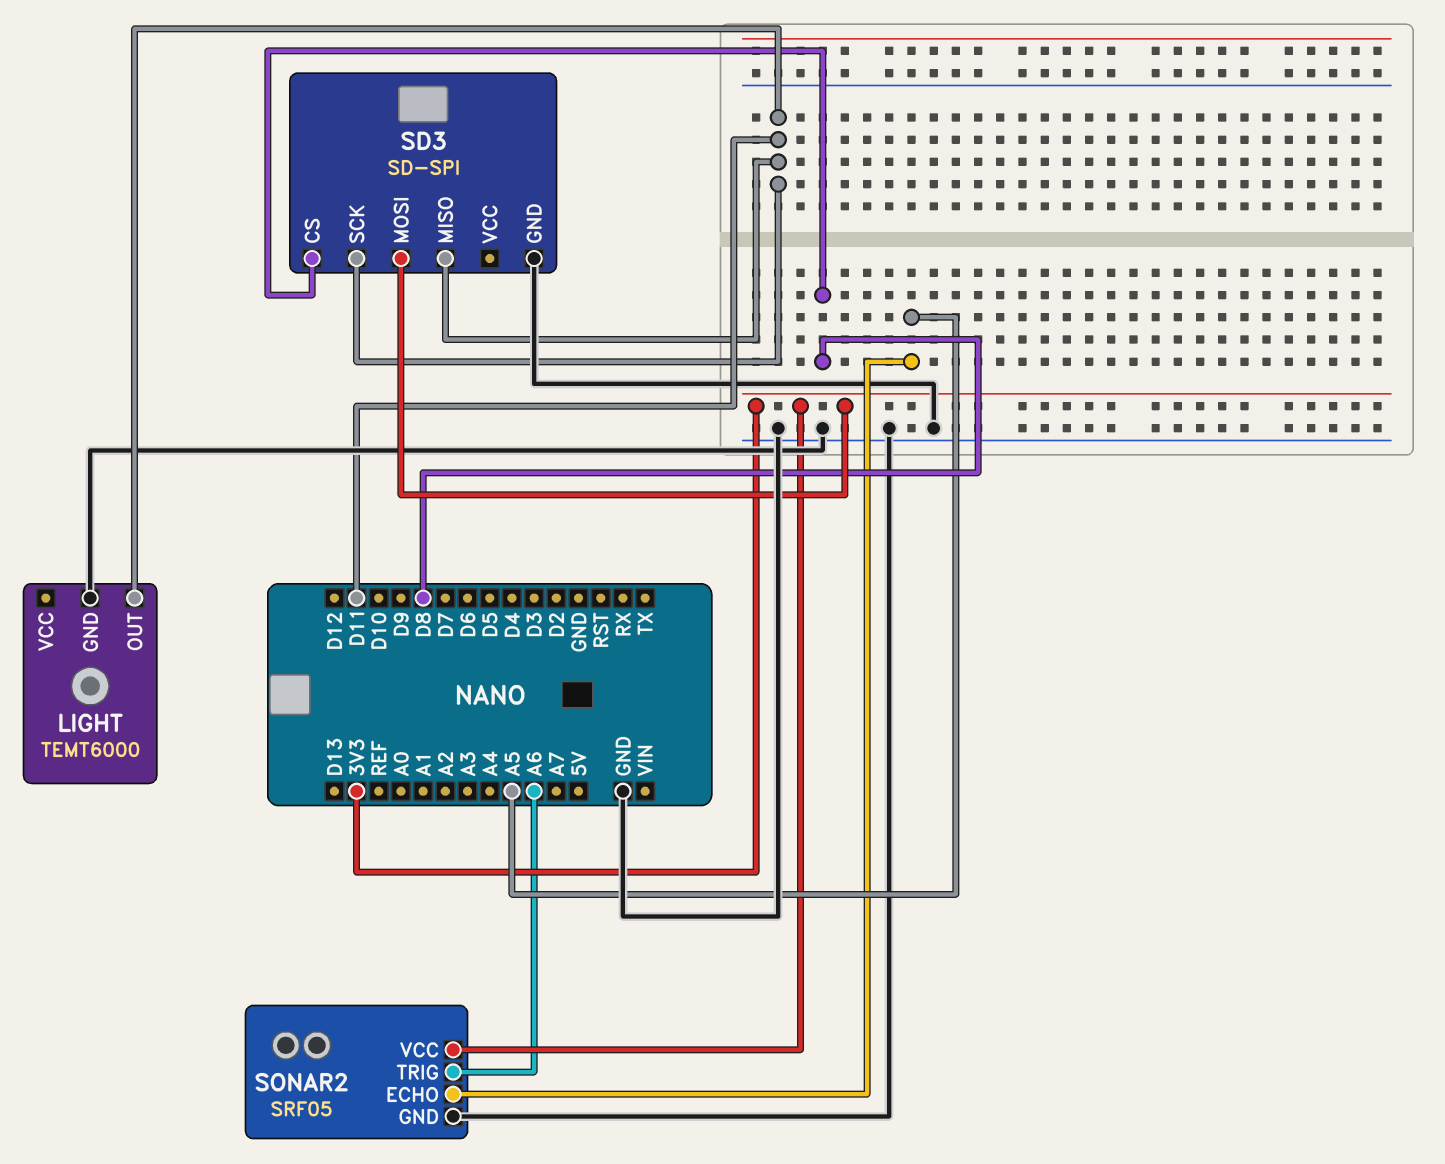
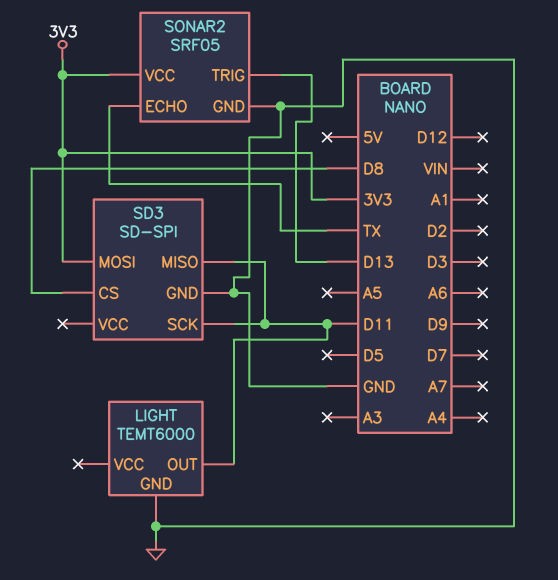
SONAR2 pin ECHO: A5 -> TX
SONAR2 pin TRIG: A6 -> D13

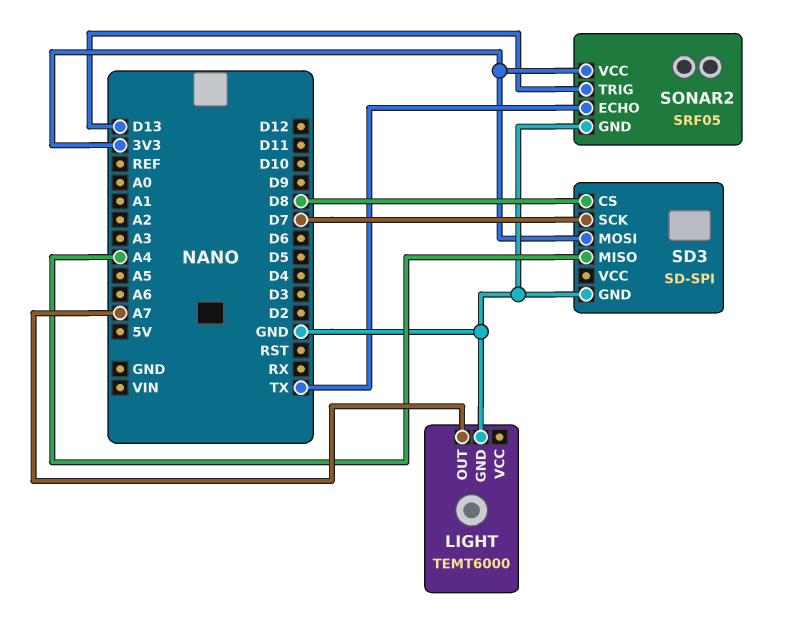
LIGHT pin OUT: D11 -> A7
SD3 pin MISO: D11 -> A4
SD3 pin SCK: D11 -> D7

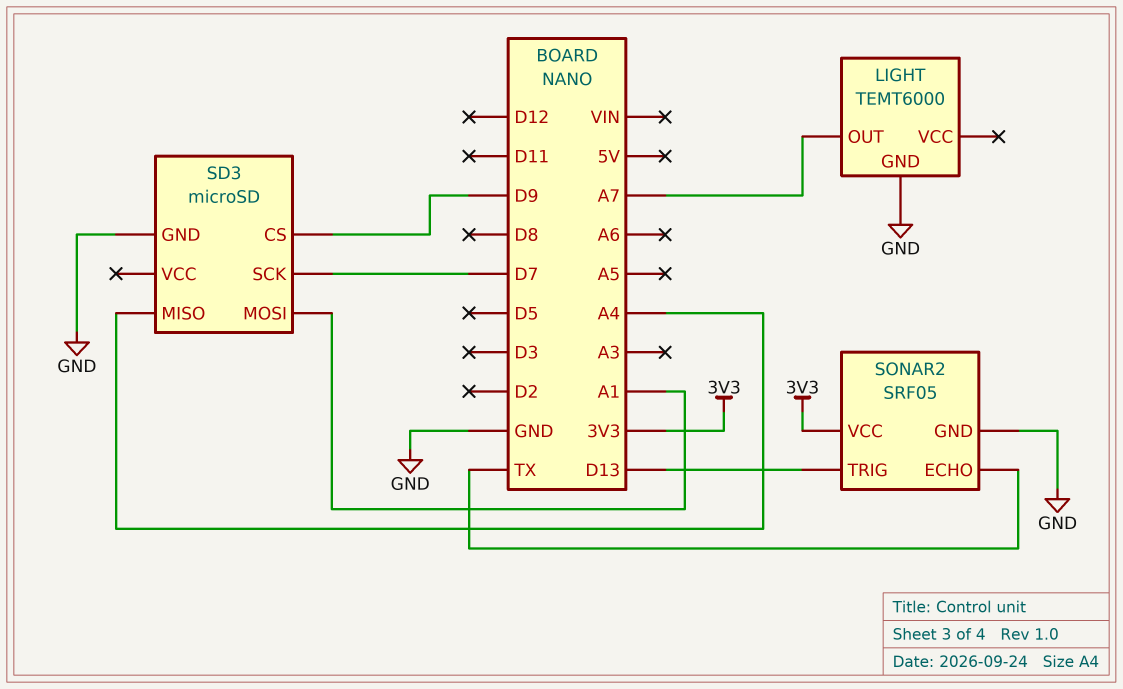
SD3: SD-SPI -> microSD
SD3 pin CS: D8 -> D9
SD3 pin MOSI: 3V3 -> A1

